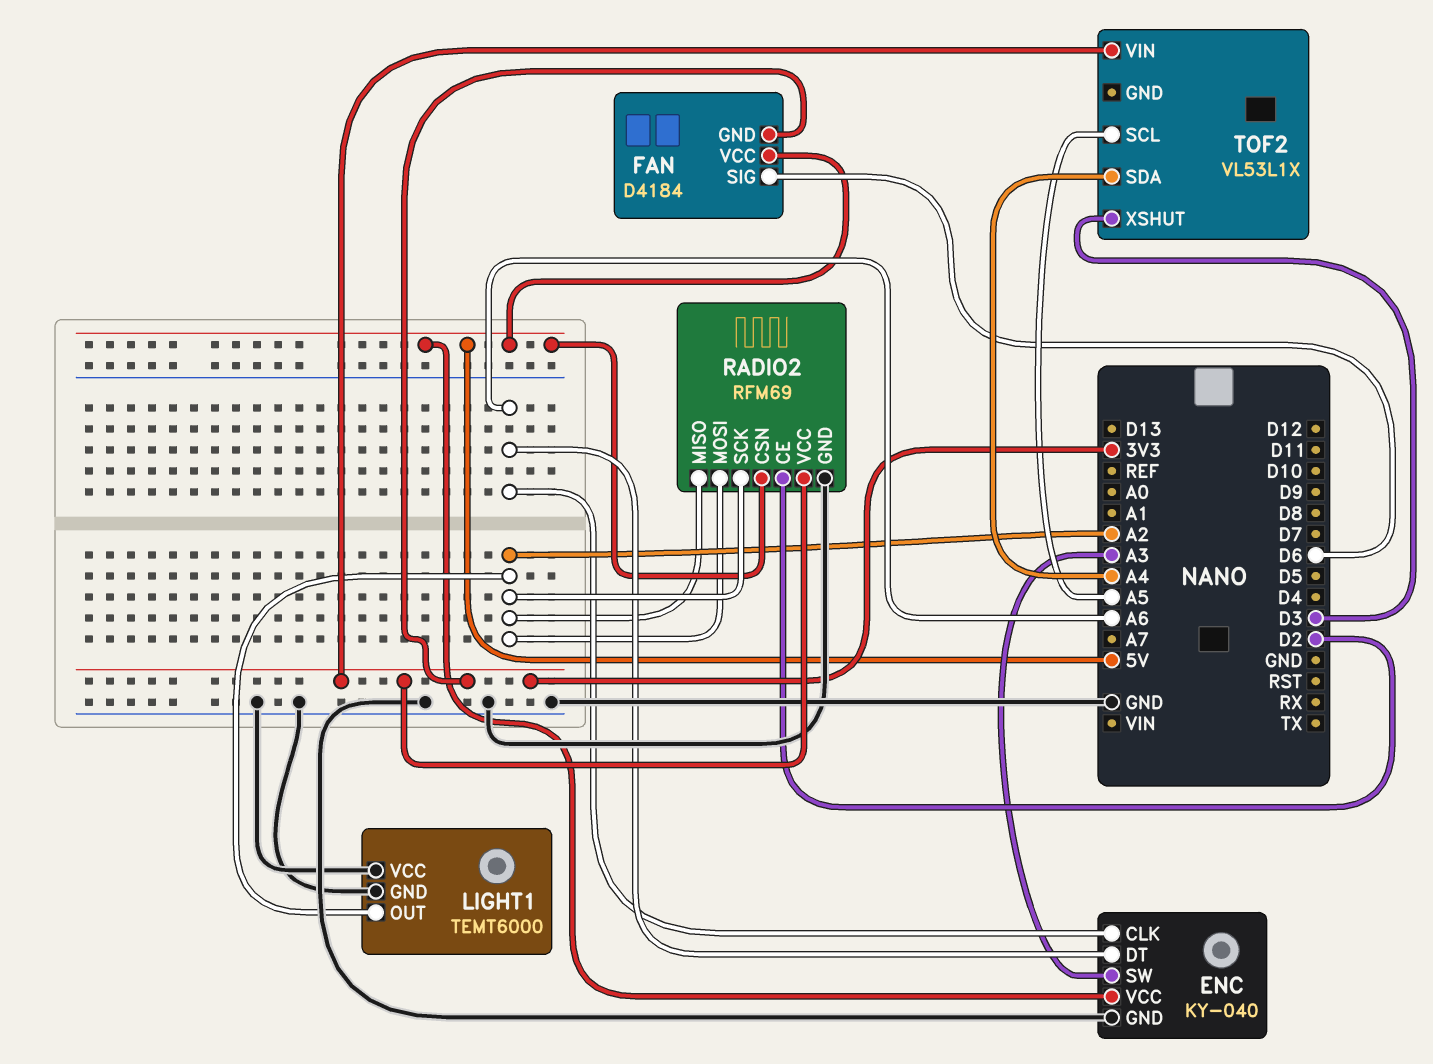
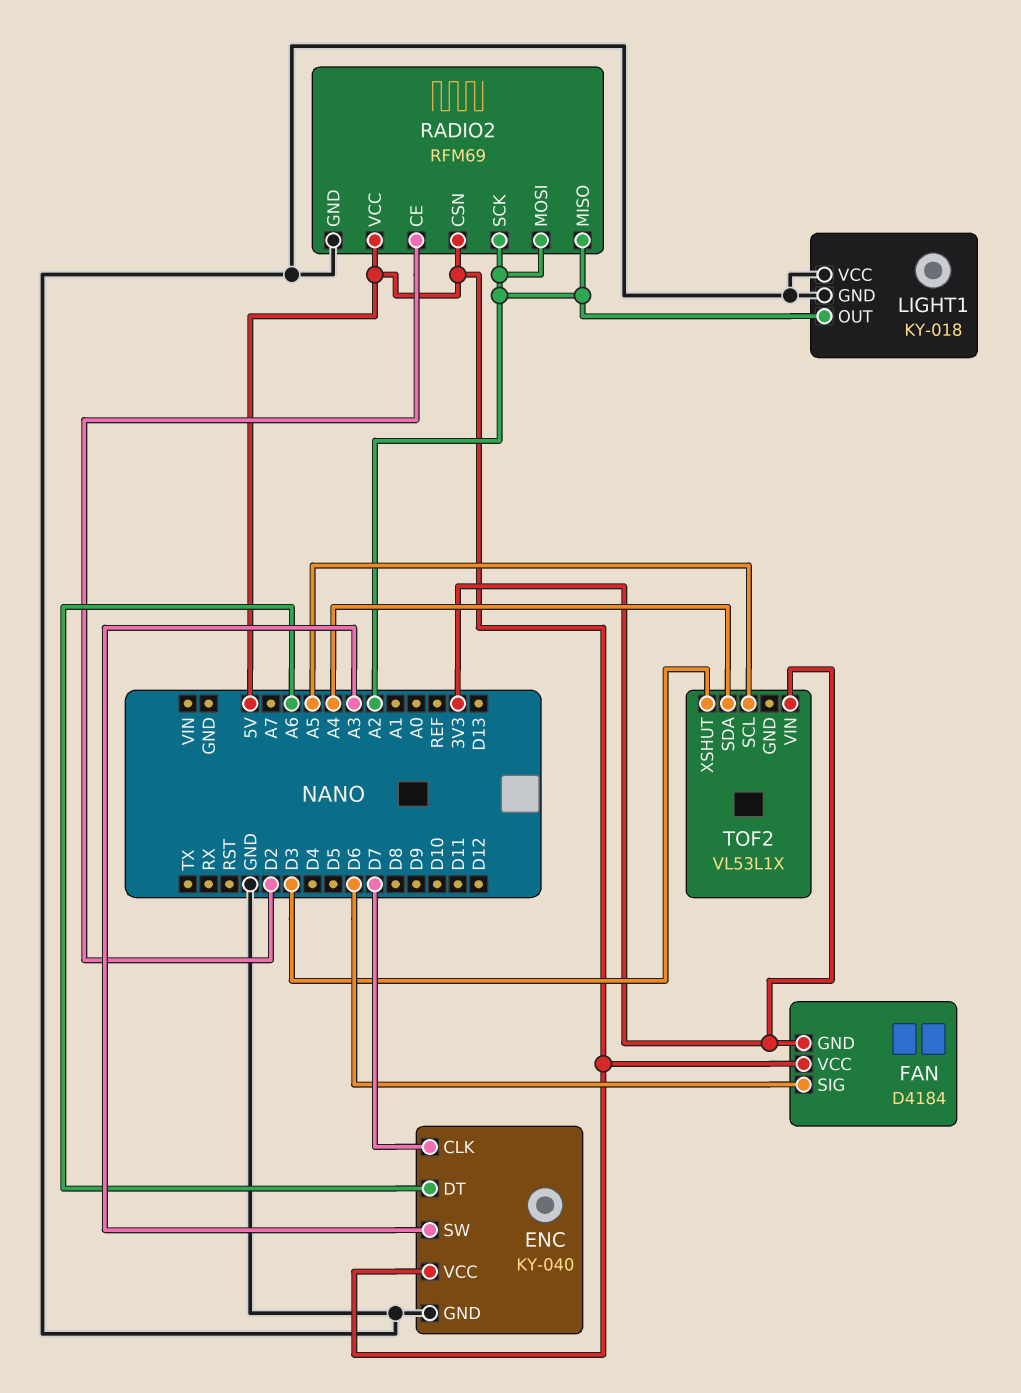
ENC pin CLK: A6 -> D7
LIGHT1: TEMT6000 -> KY-018
RADIO2 pin VCC: 3V3 -> 5V

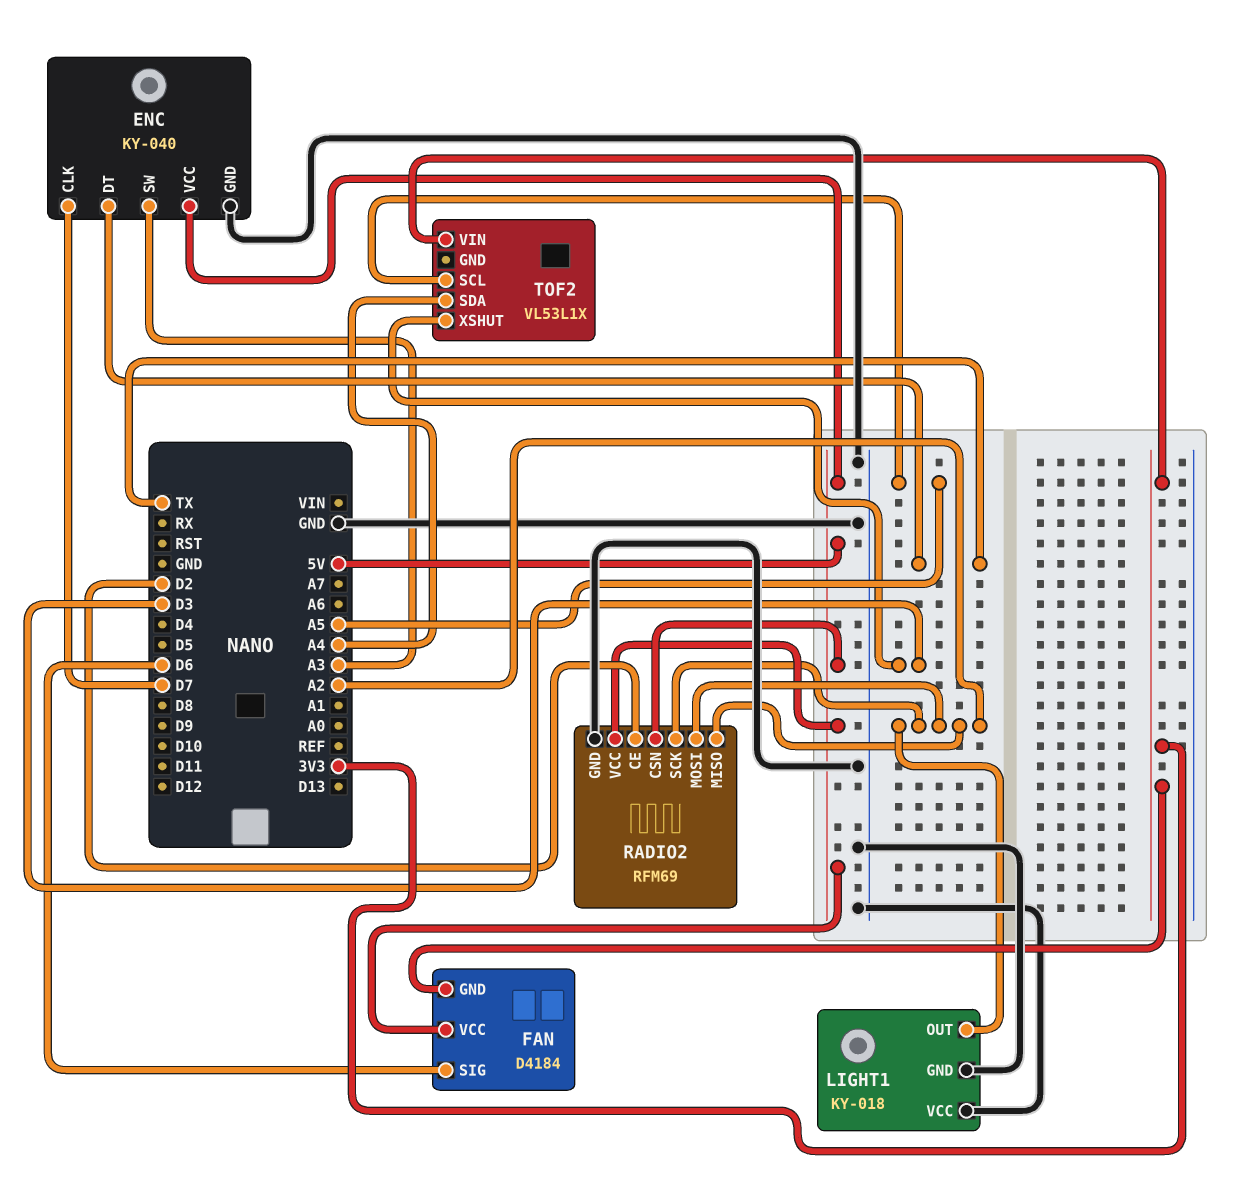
ENC pin DT: A6 -> TX

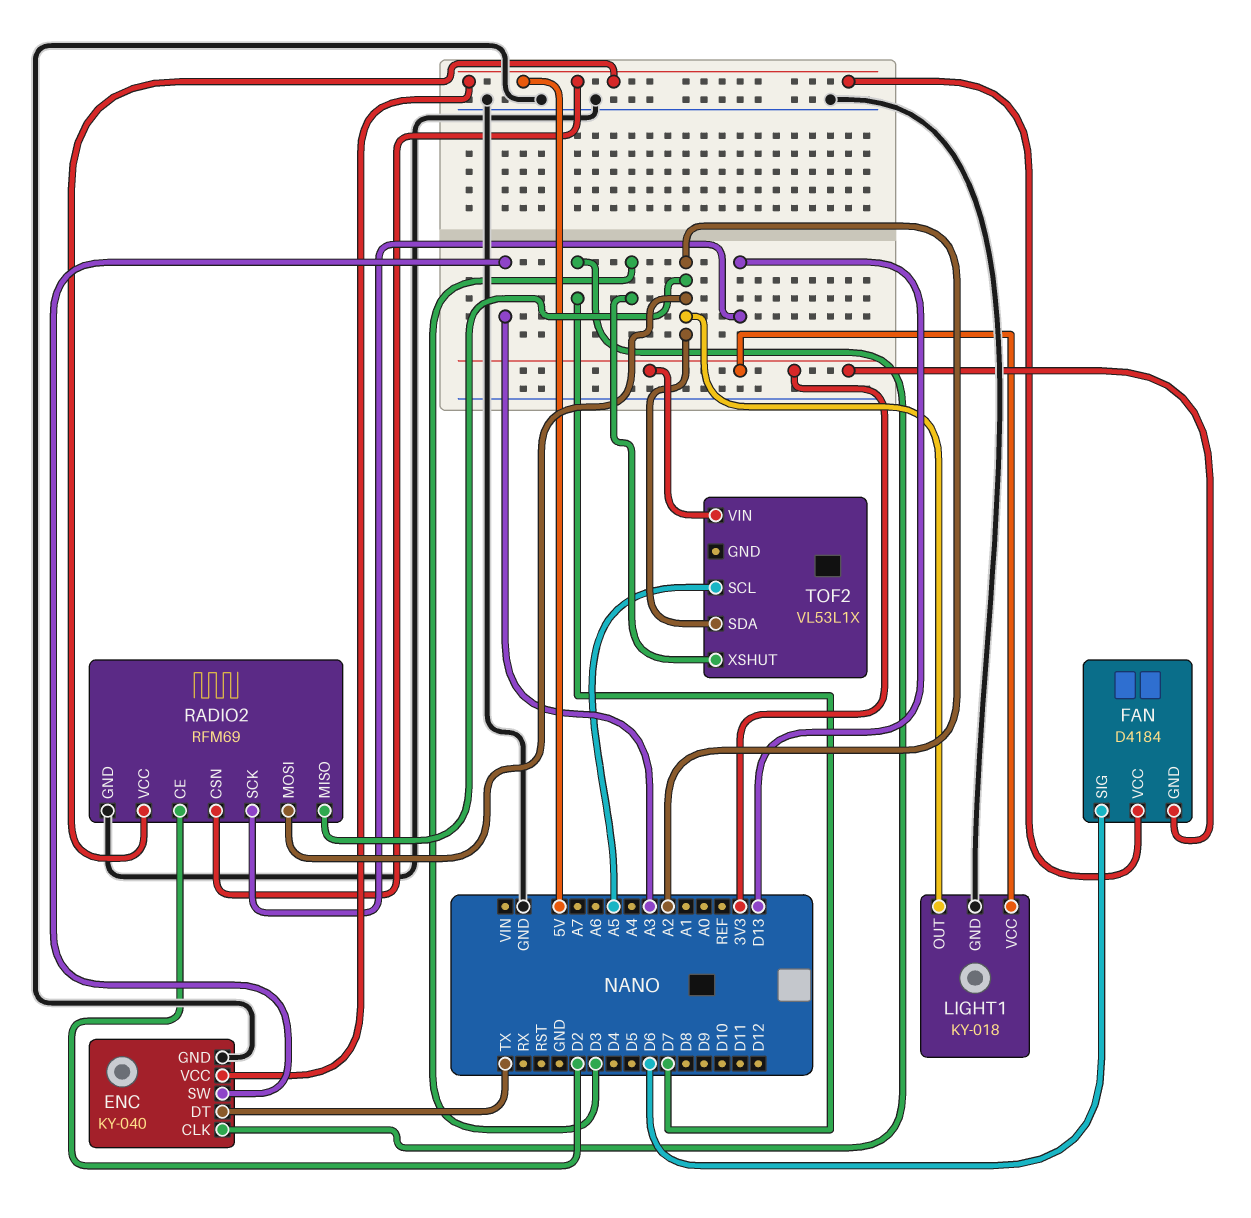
LIGHT1 pin VCC: GND -> 3V3
RADIO2 pin SCK: A2 -> D13
TOF2 pin SDA: A4 -> A2

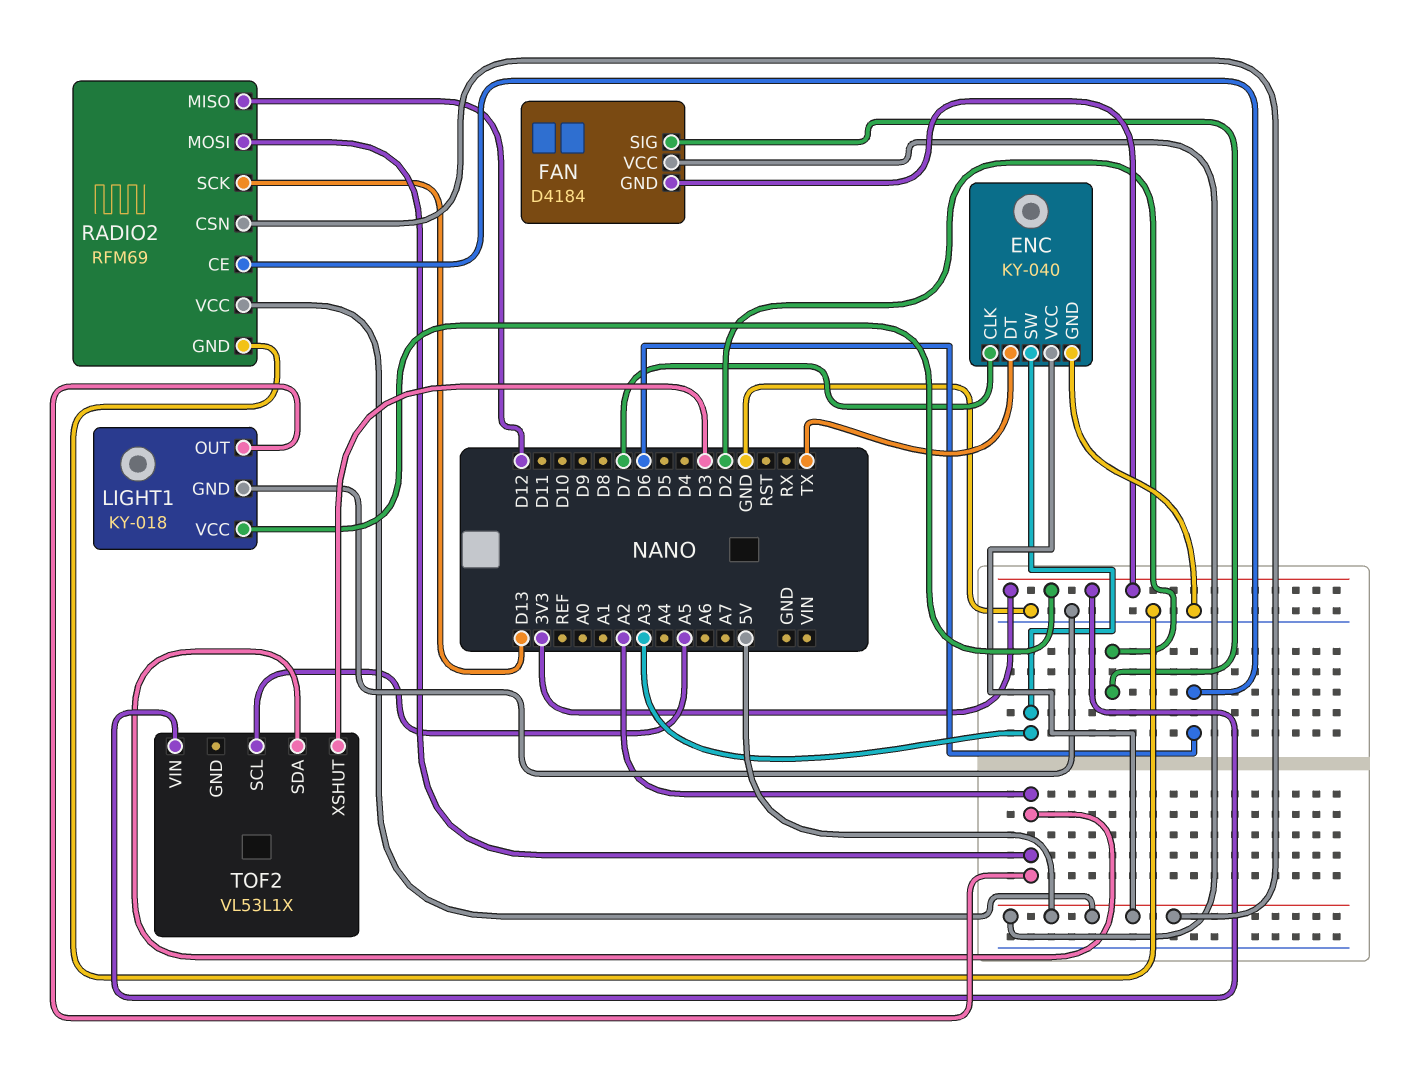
FAN pin SIG: D6 -> D2
RADIO2 pin CE: D2 -> D6
RADIO2 pin MISO: A2 -> D12

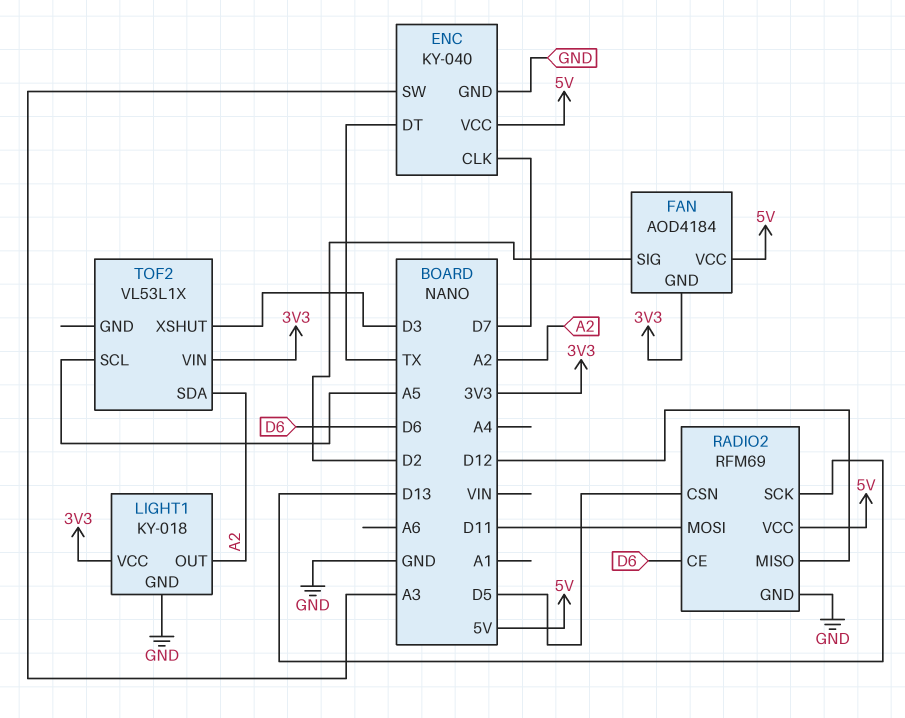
FAN: D4184 -> AOD4184
RADIO2 pin CSN: 5V -> D5
RADIO2 pin MOSI: A2 -> D11

